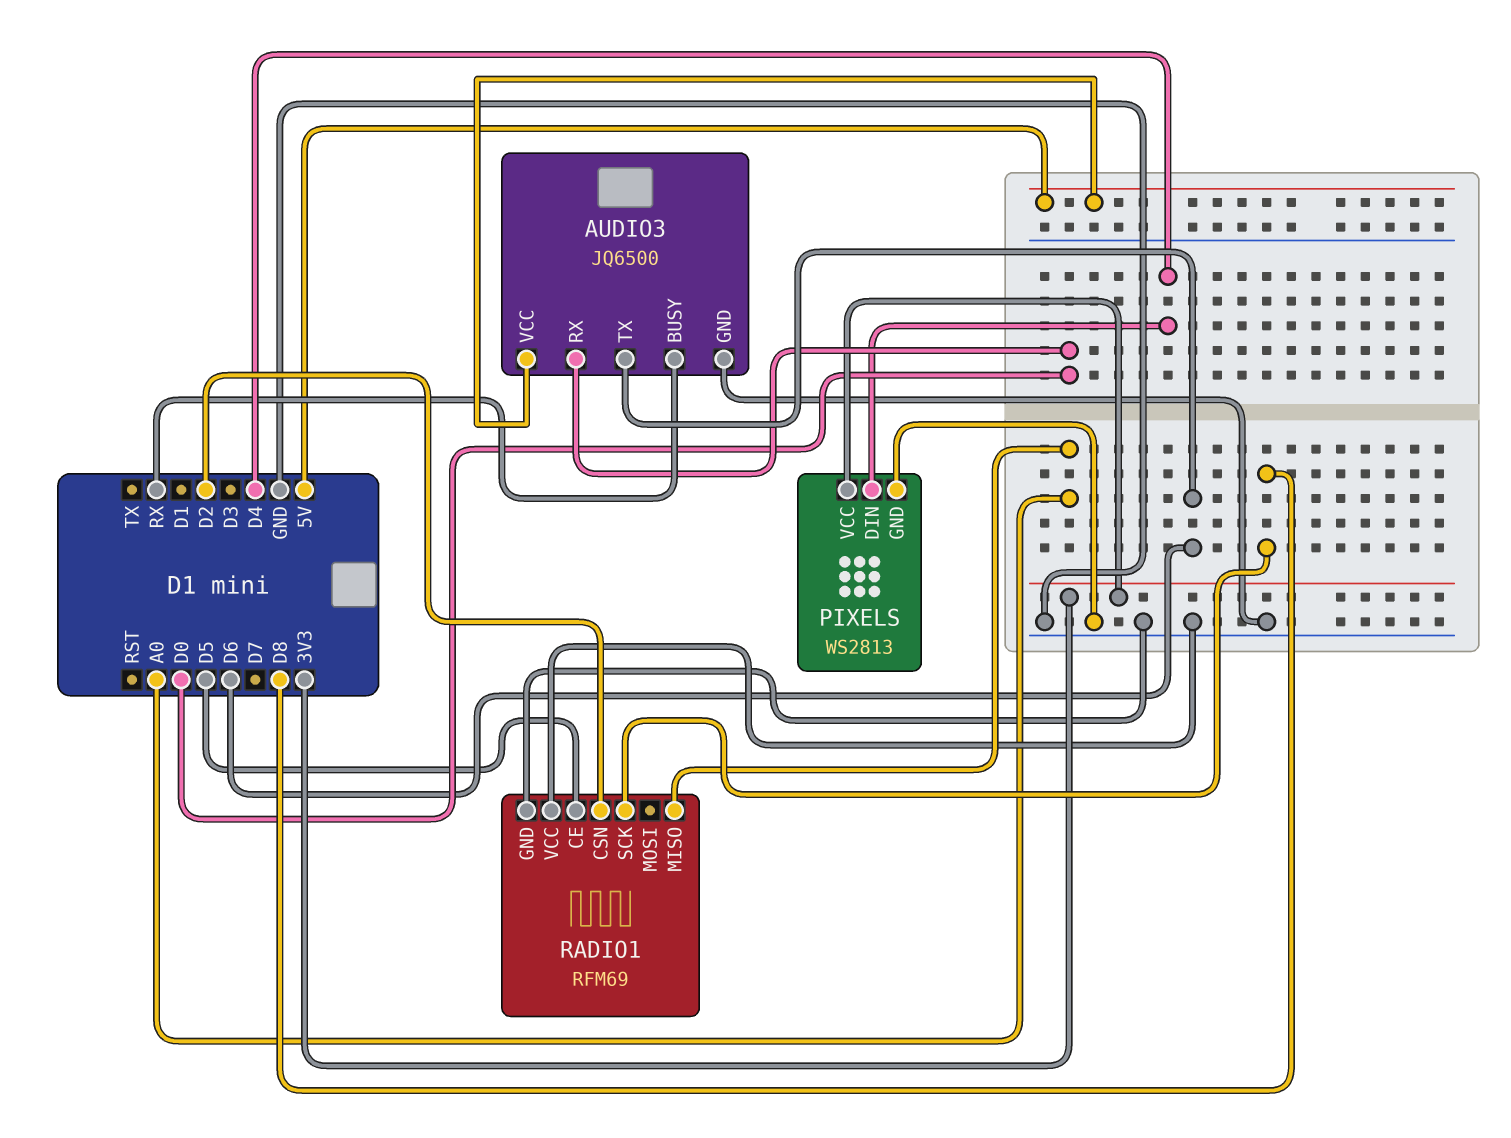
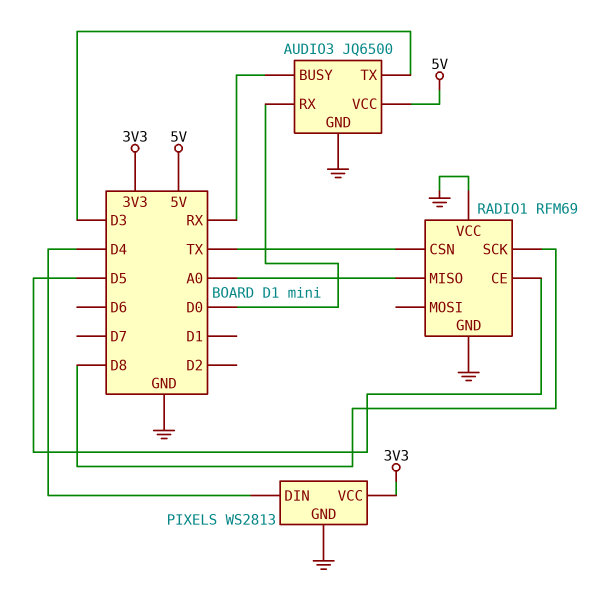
AUDIO3 pin TX: D6 -> D3
RADIO1 pin CSN: D2 -> TX

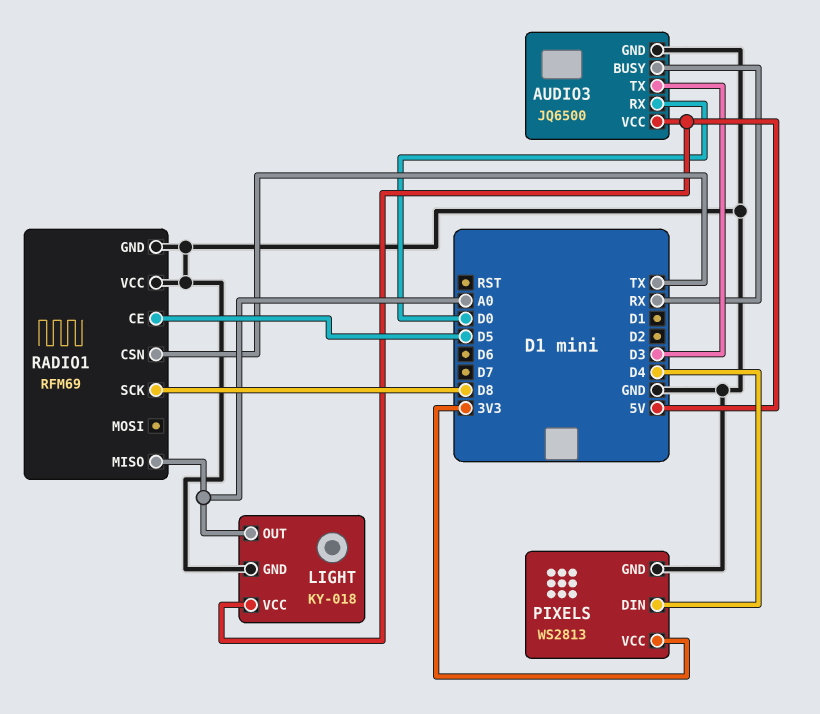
LIGHT: none -> KY-018
LIGHT pin GND: none -> GND
LIGHT pin OUT: none -> A0
LIGHT pin VCC: none -> 5V

